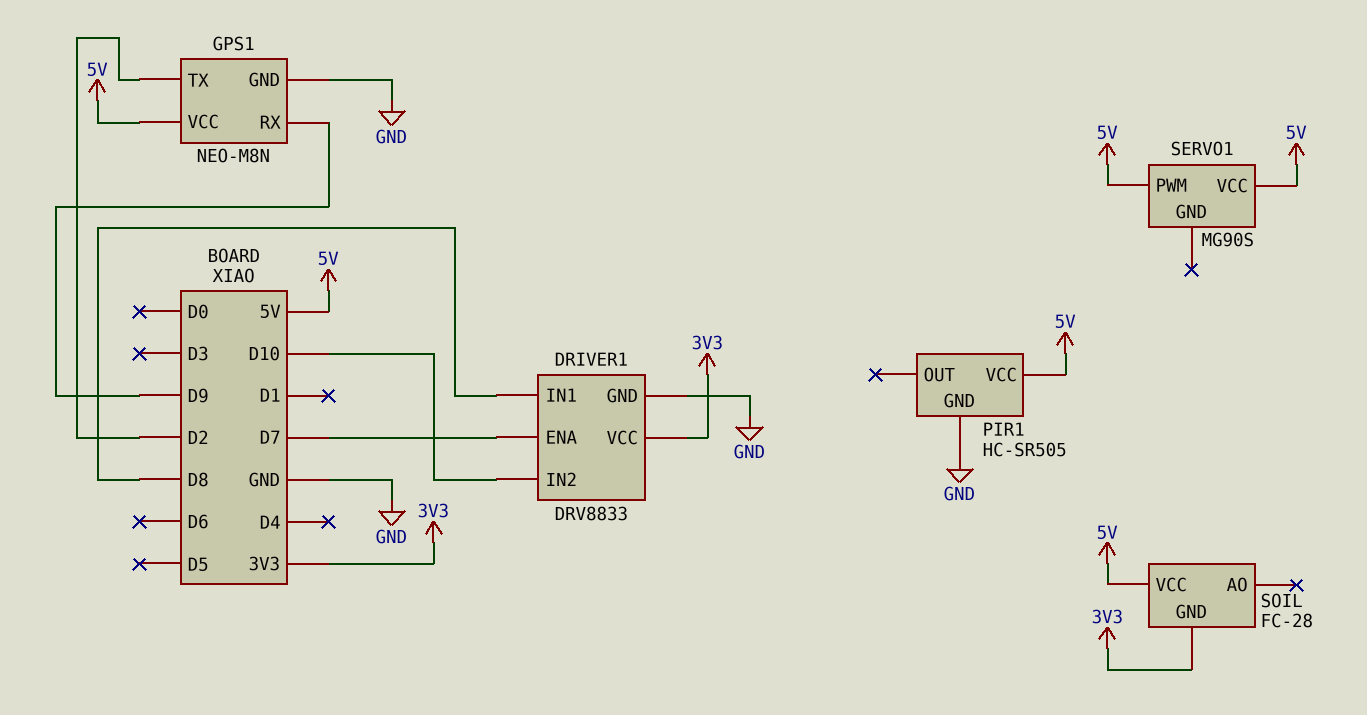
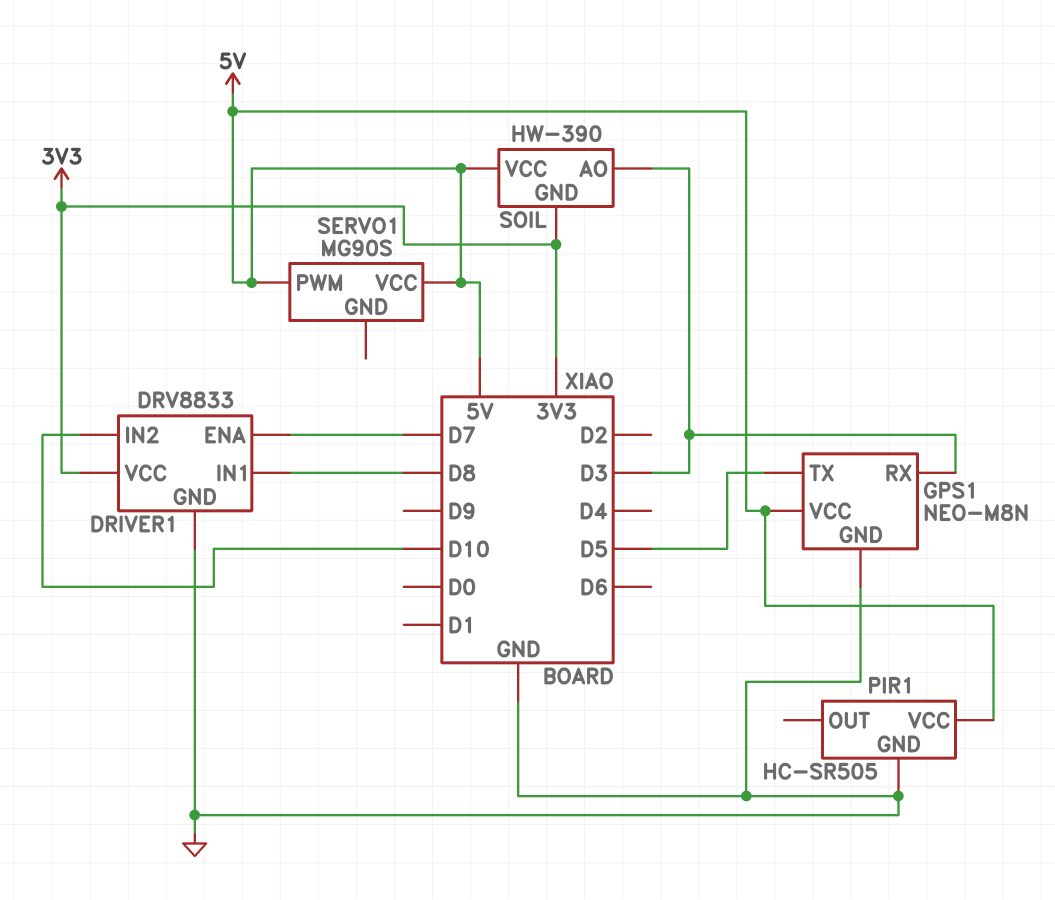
GPS1 pin RX: D9 -> D3
GPS1 pin TX: D2 -> D5
SOIL: FC-28 -> HW-390
SOIL pin AO: none -> D3

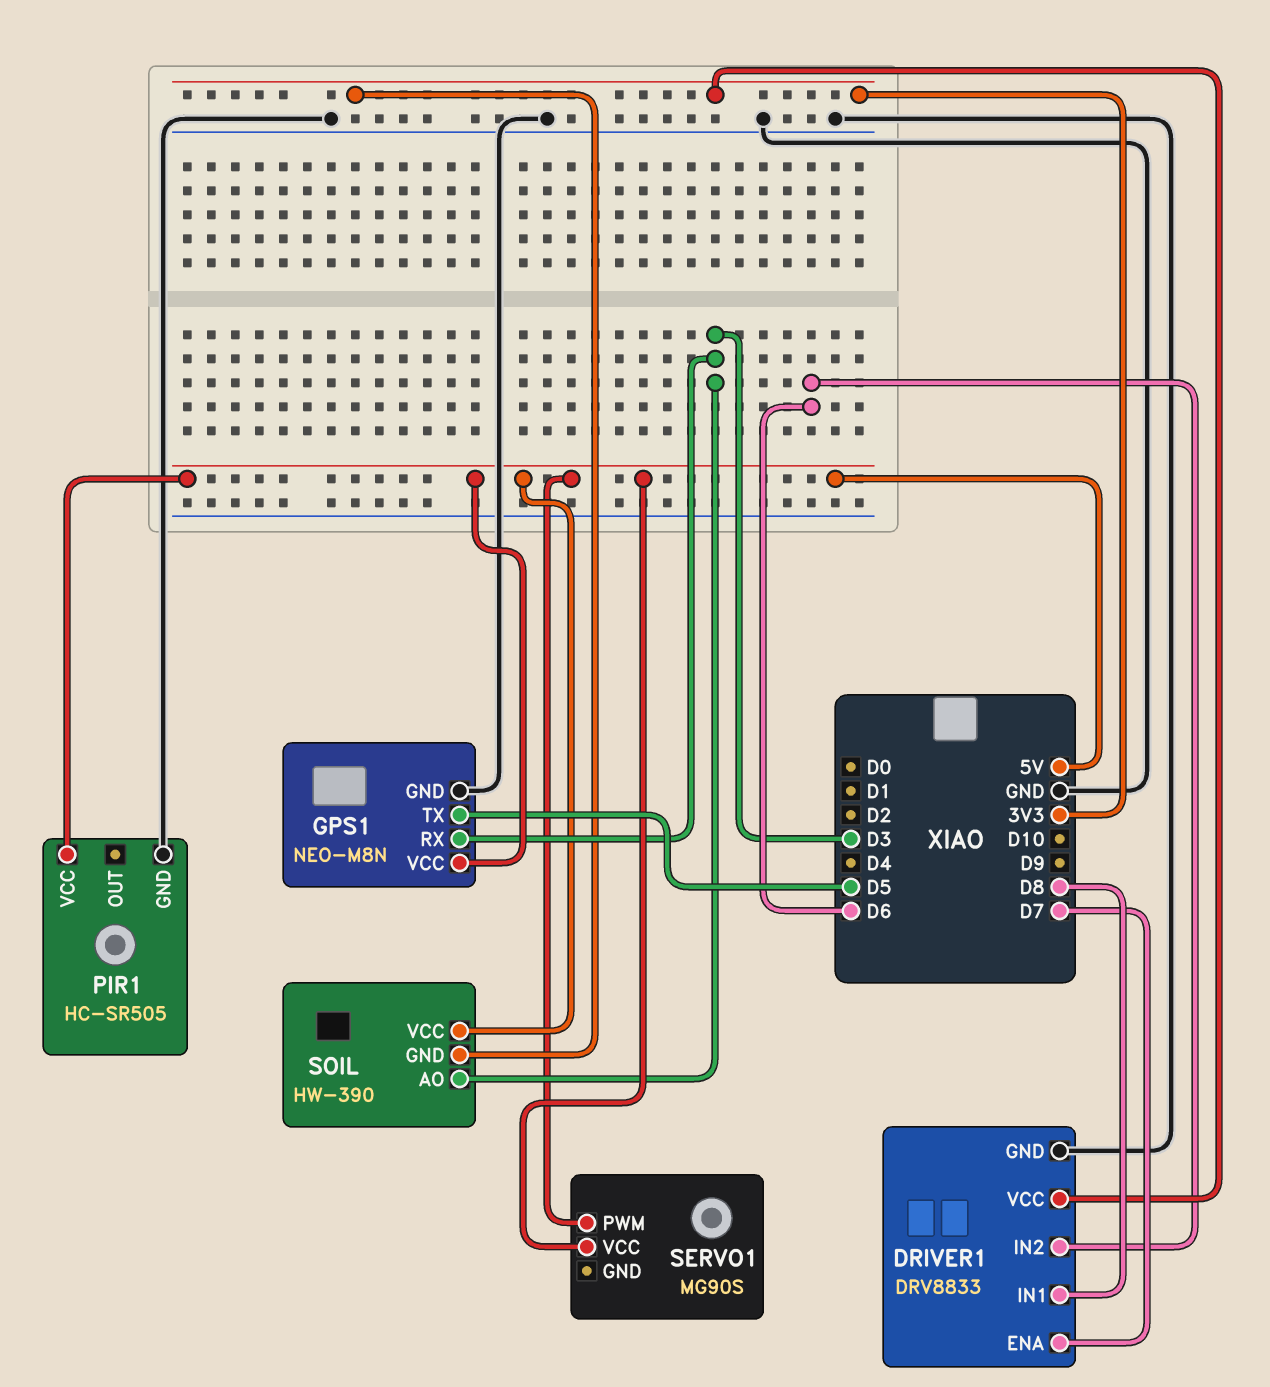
DRIVER1 pin IN2: D10 -> D6

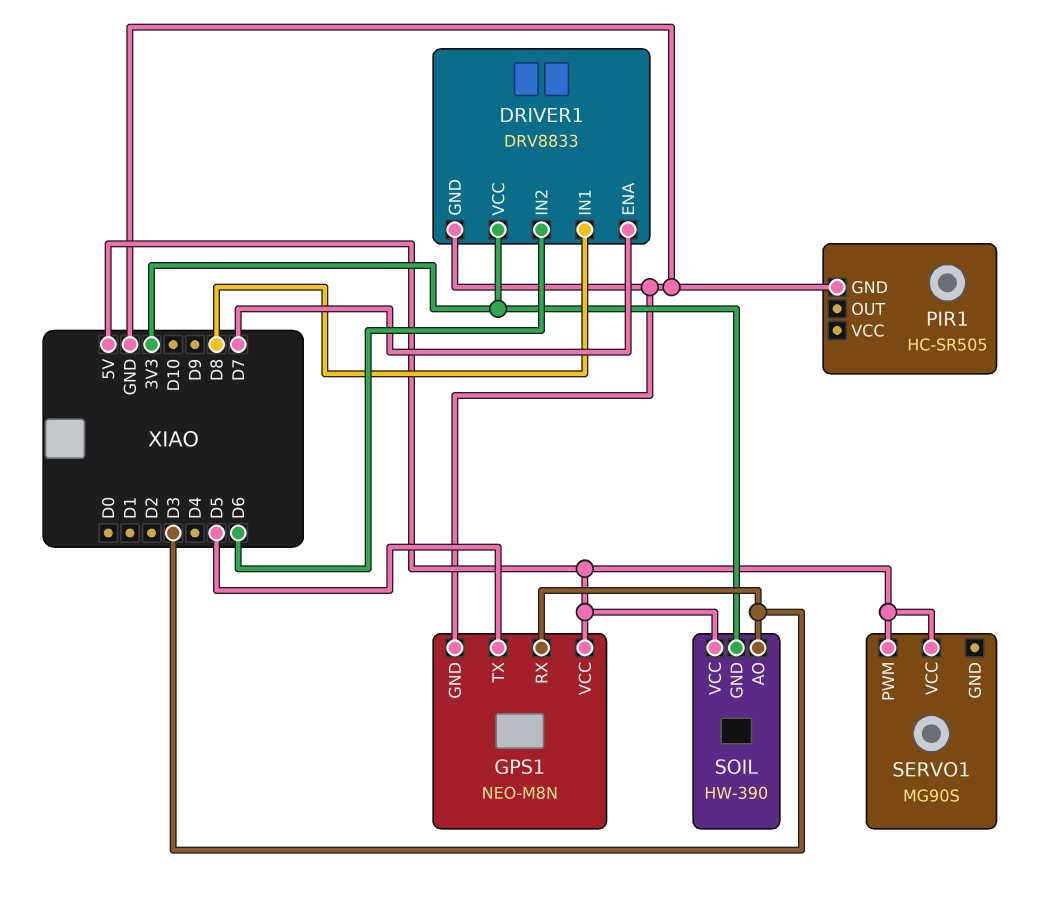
PIR1 pin VCC: 5V -> none

